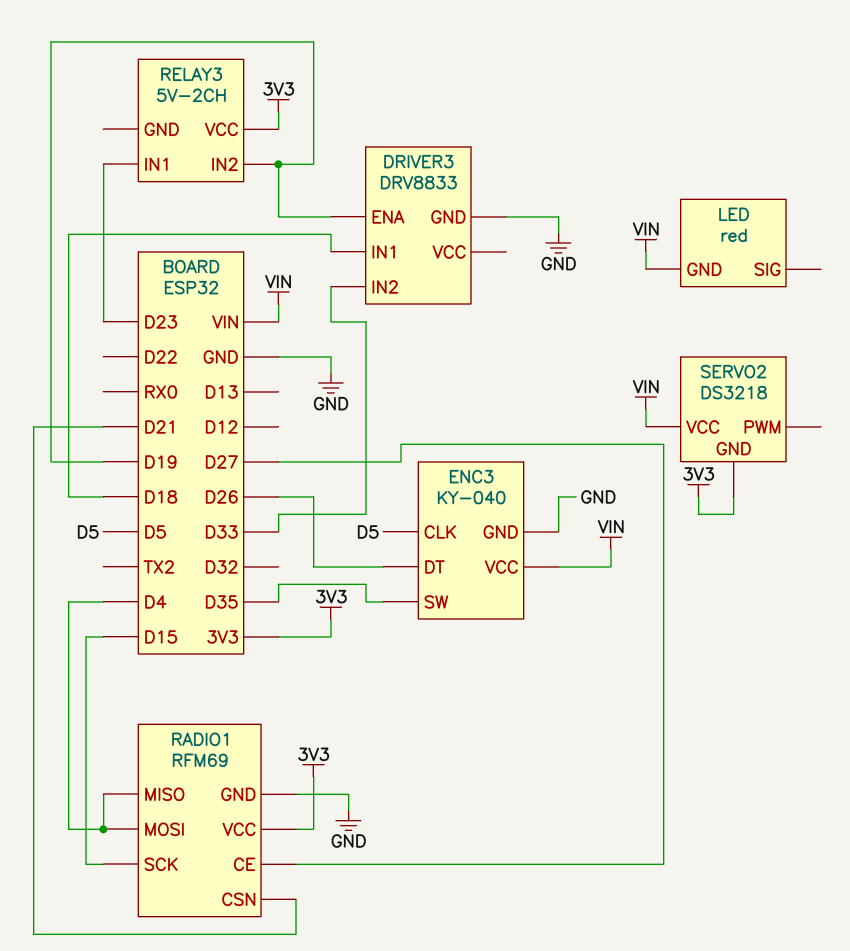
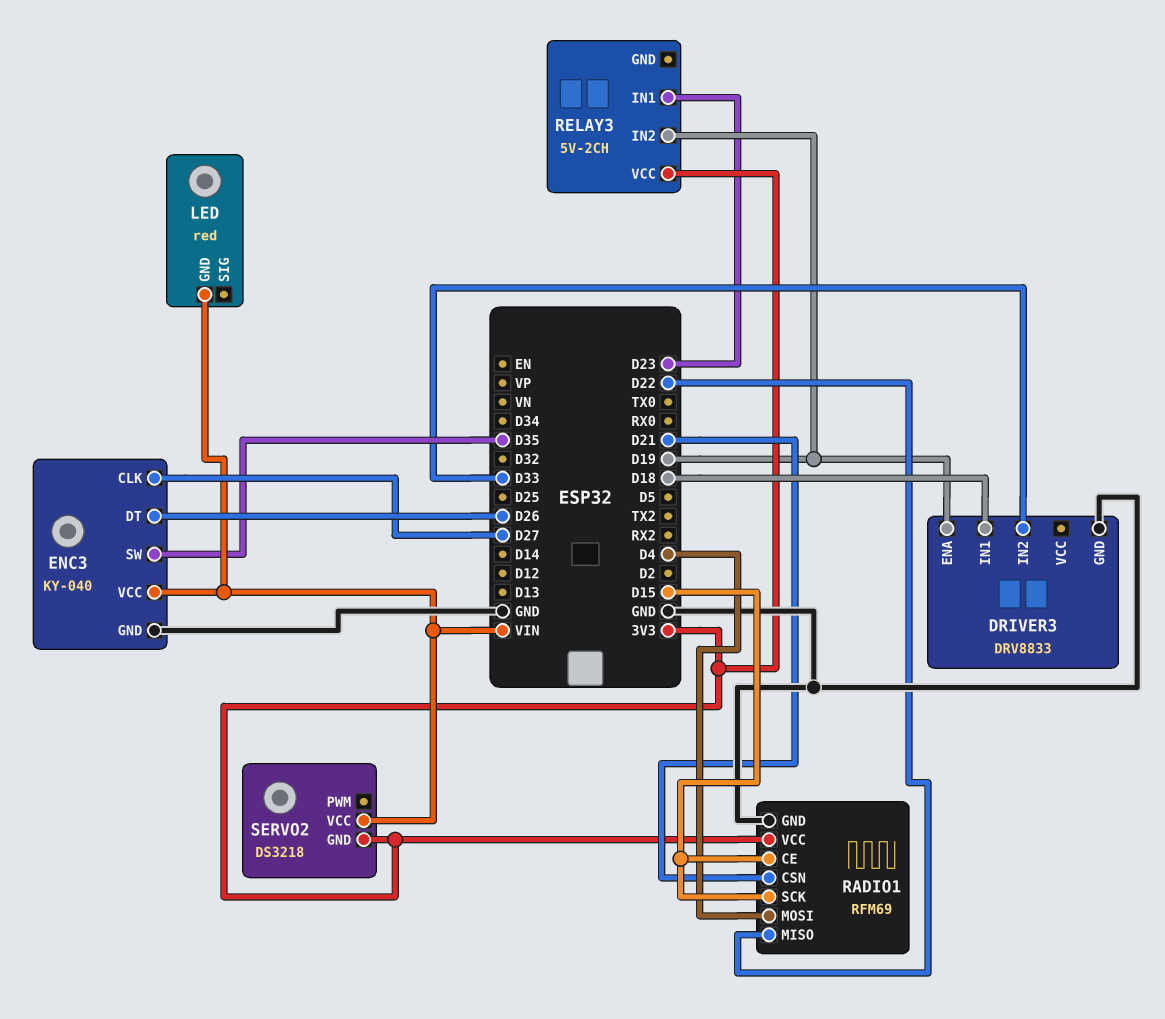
ENC3 pin CLK: D5 -> D27
RADIO1 pin CE: D27 -> D15
RADIO1 pin MISO: D4 -> D22

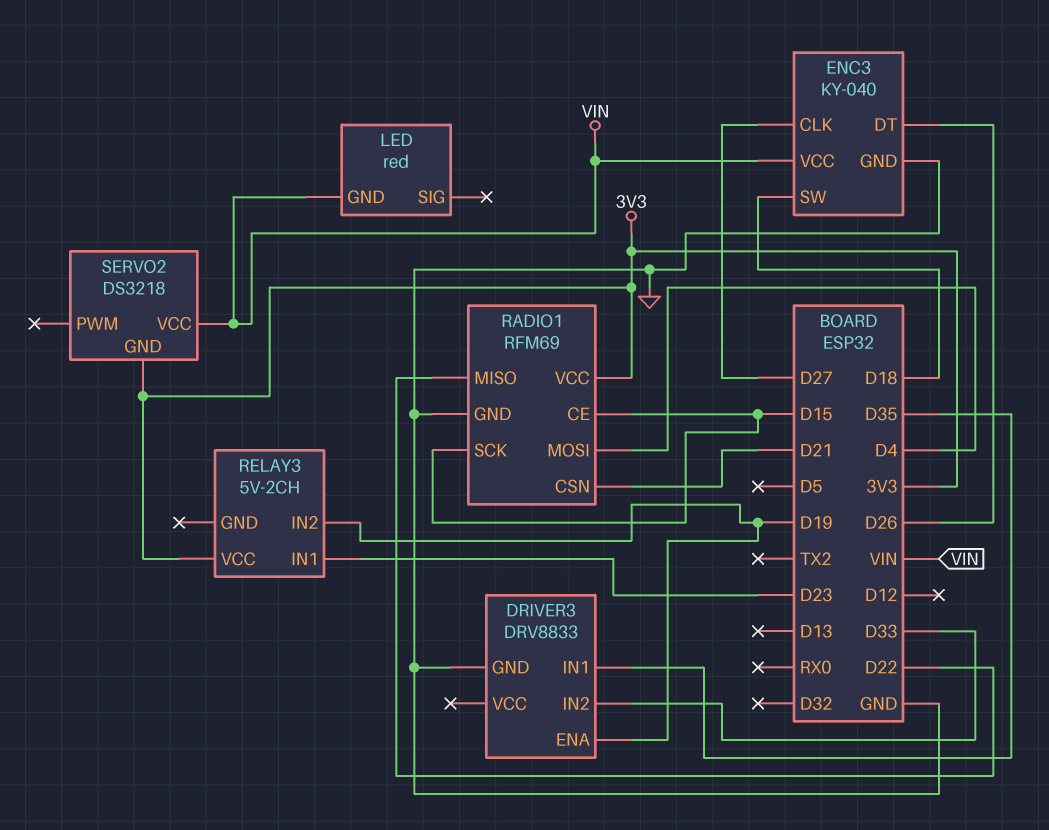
DRIVER3 pin IN1: D18 -> D35
ENC3 pin SW: D35 -> D18

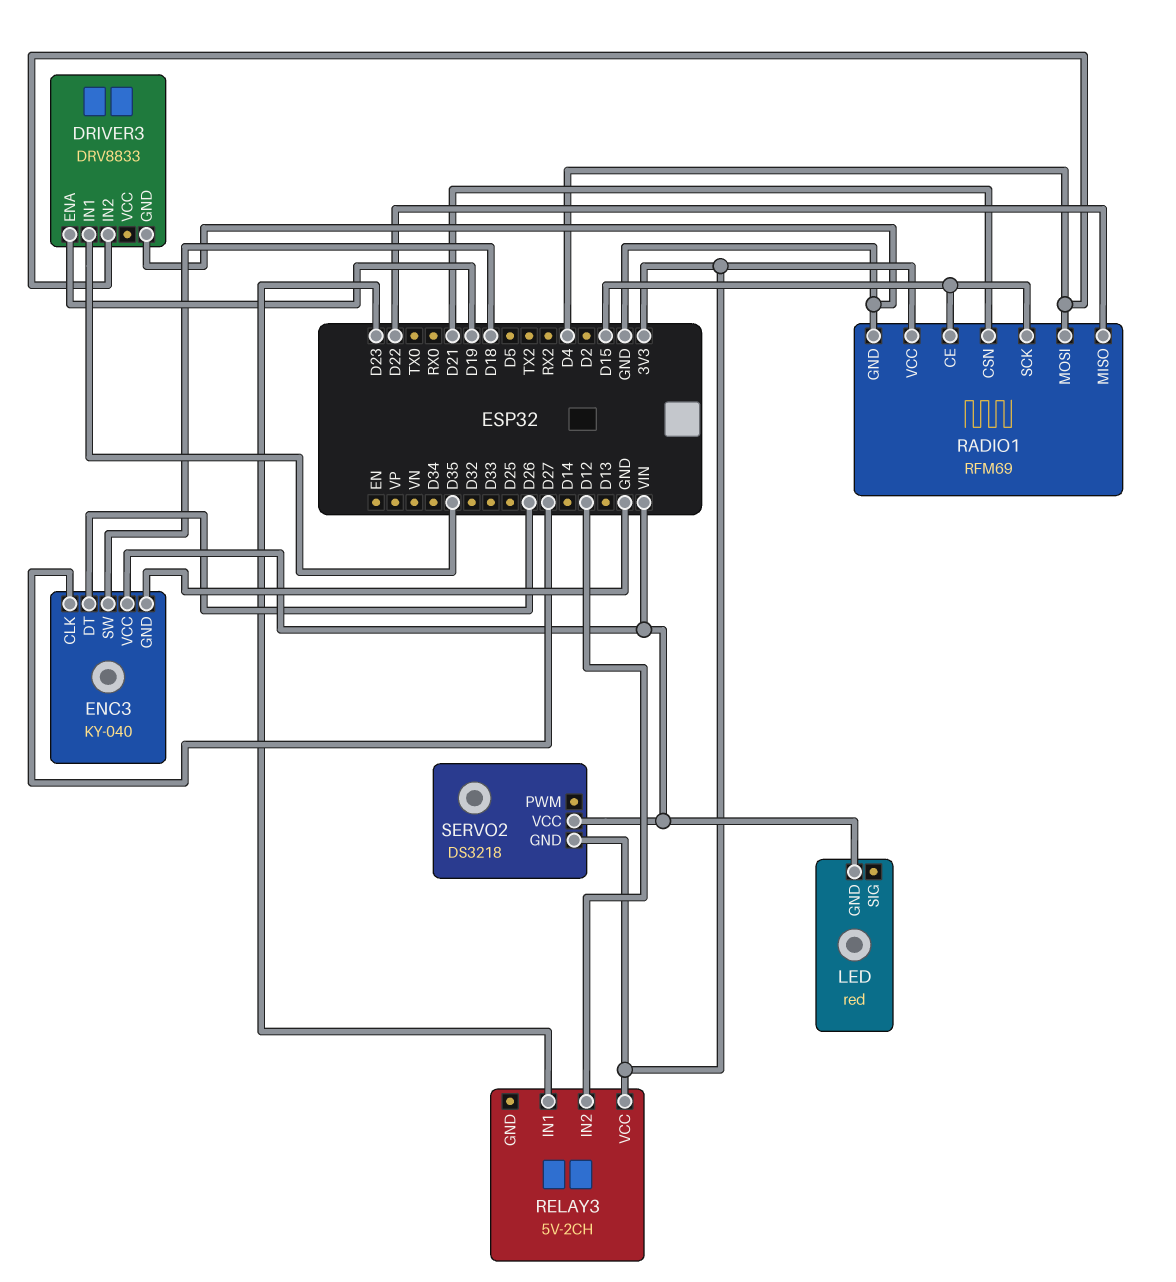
DRIVER3 pin IN2: D33 -> D4
RELAY3 pin IN2: D19 -> D12

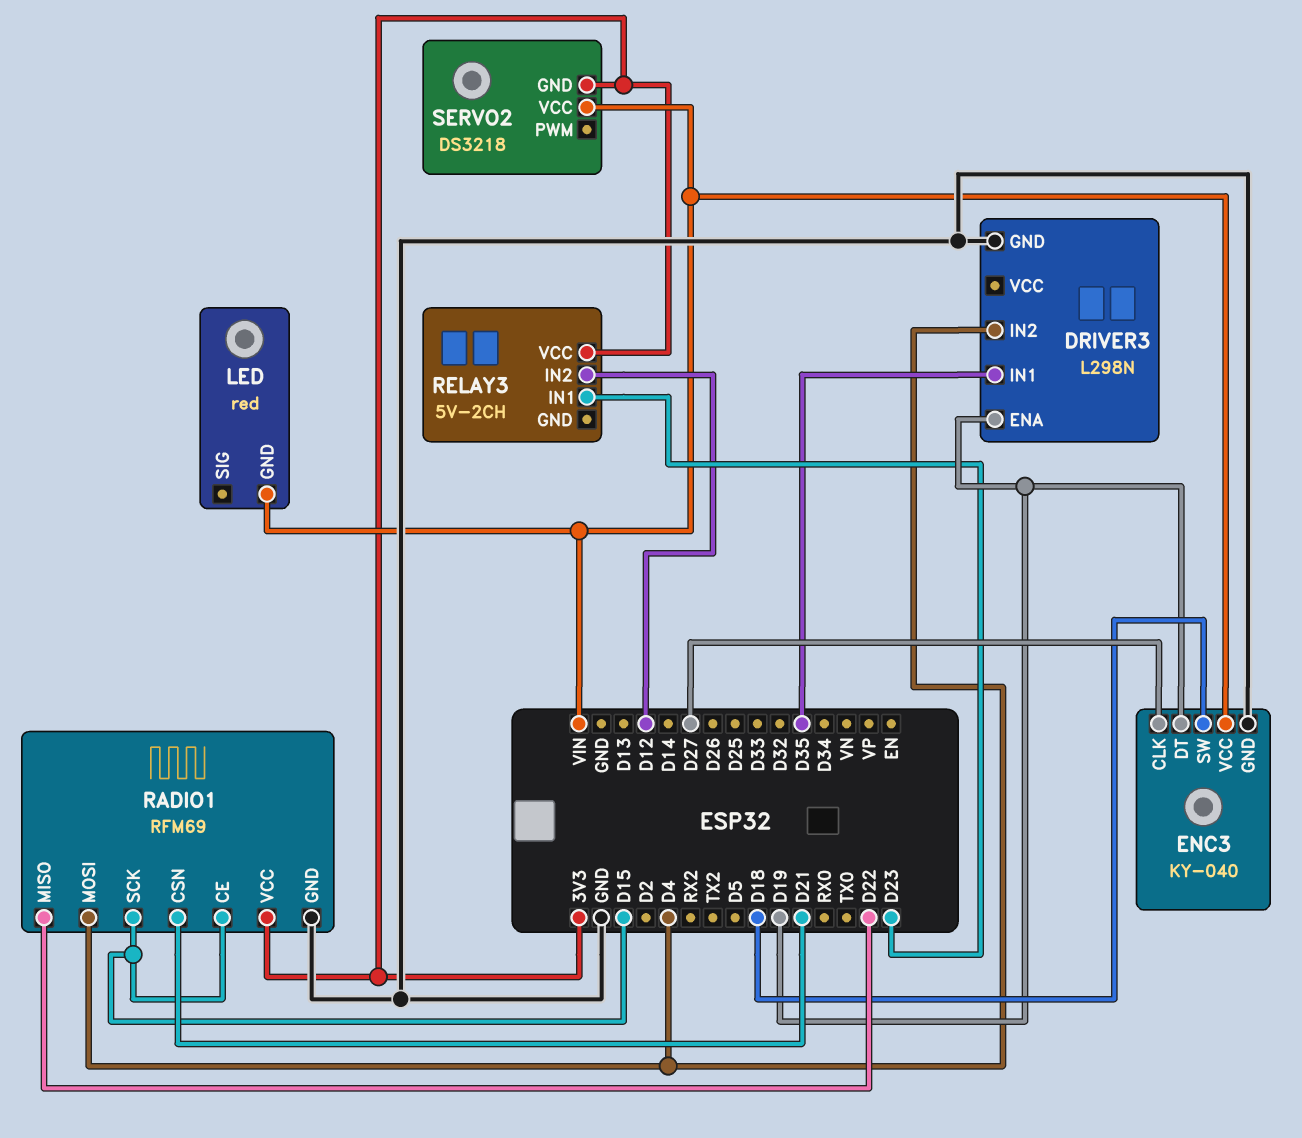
DRIVER3: DRV8833 -> L298N
ENC3 pin DT: D26 -> D19

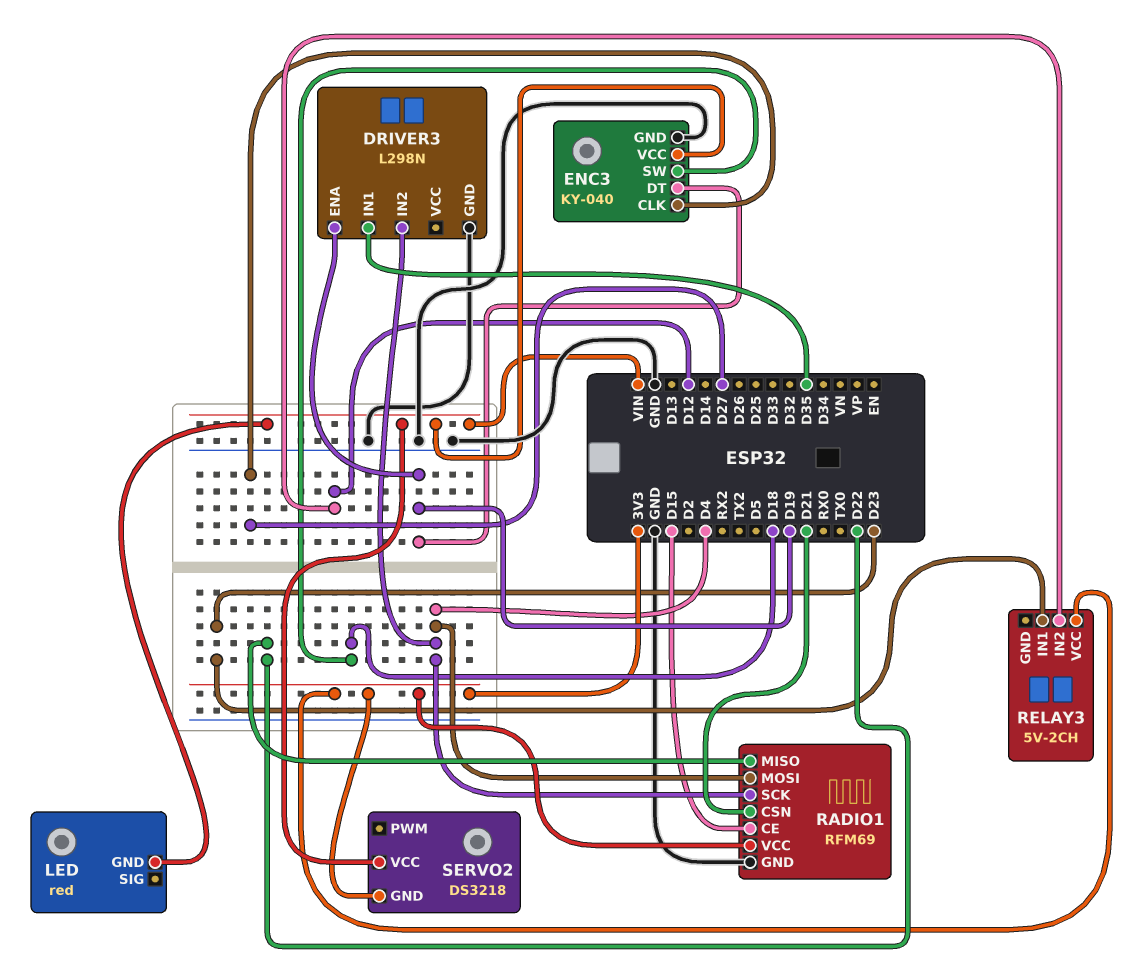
RADIO1 pin SCK: D15 -> D4

